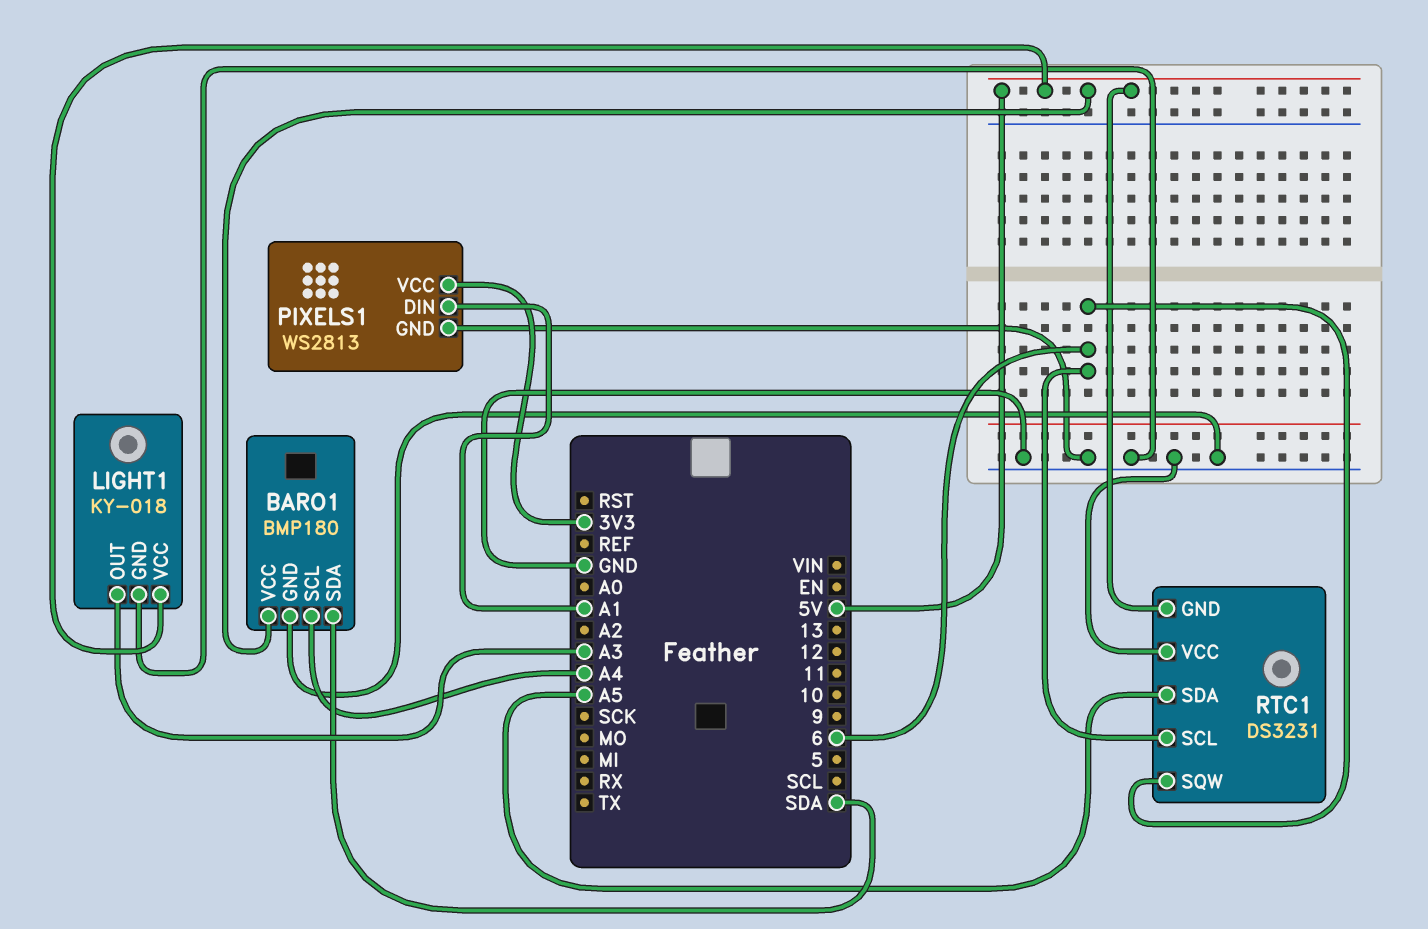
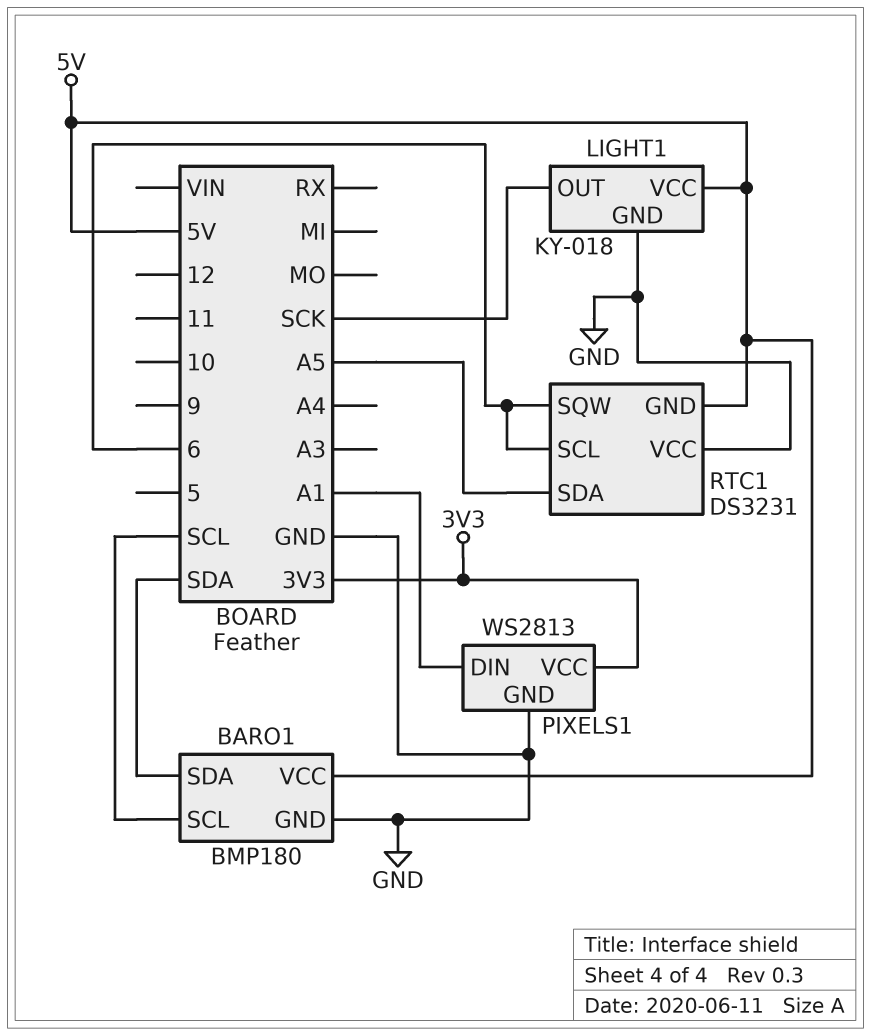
BARO1 pin SCL: A4 -> SCL
LIGHT1 pin OUT: A3 -> SCK

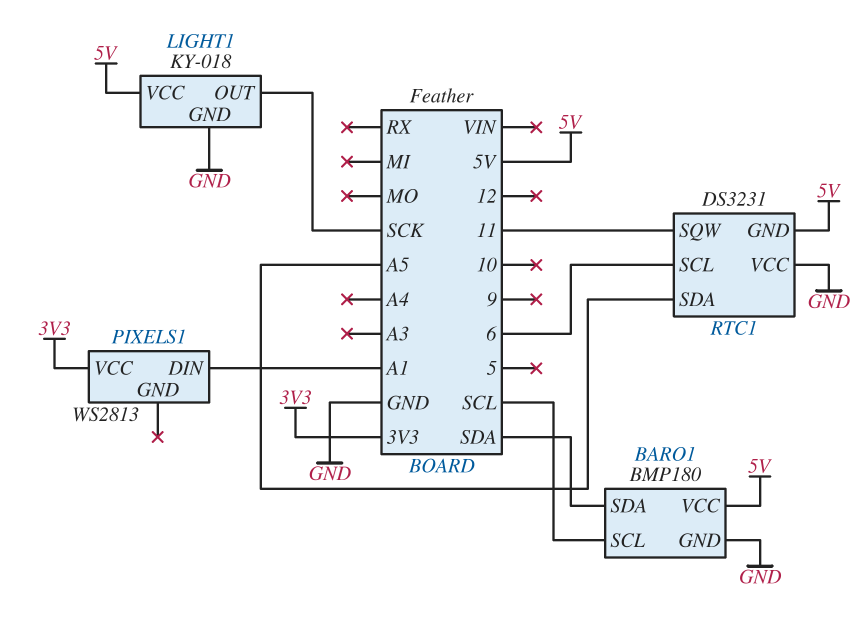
PIXELS1 pin GND: GND -> none
RTC1 pin SQW: 6 -> 11

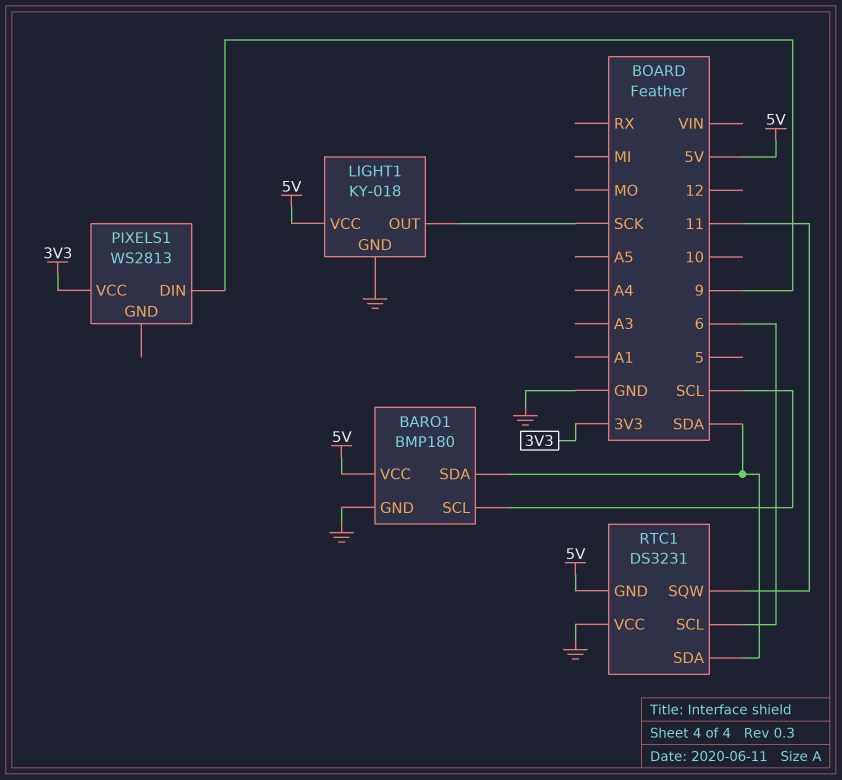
PIXELS1 pin DIN: A1 -> 9
RTC1 pin SDA: A5 -> SDA

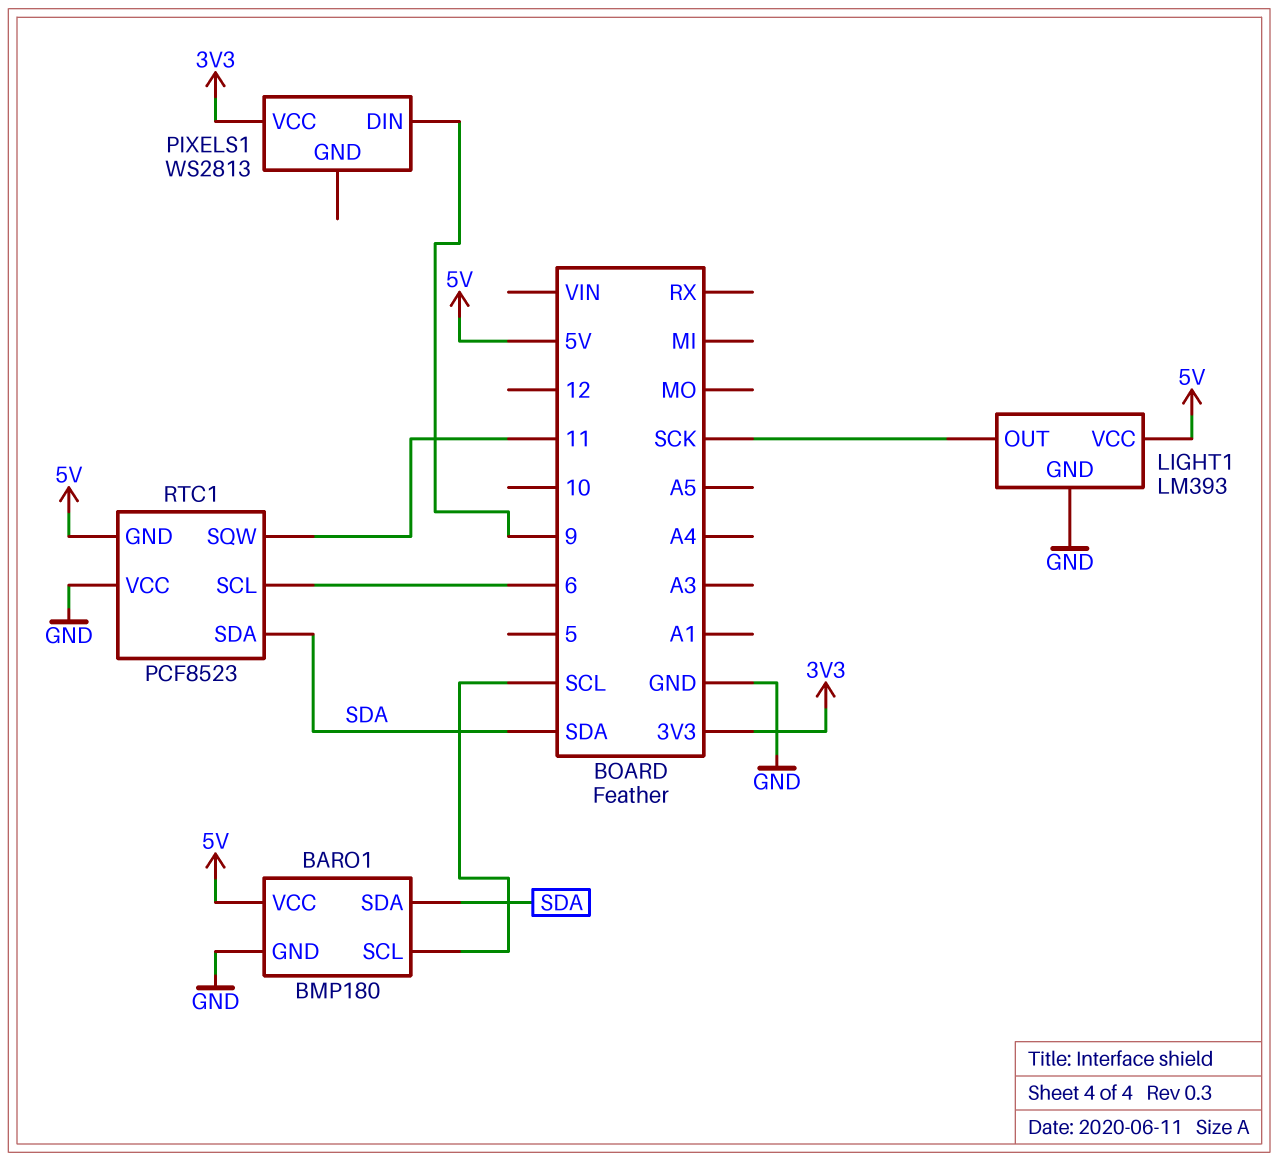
LIGHT1: KY-018 -> LM393
RTC1: DS3231 -> PCF8523

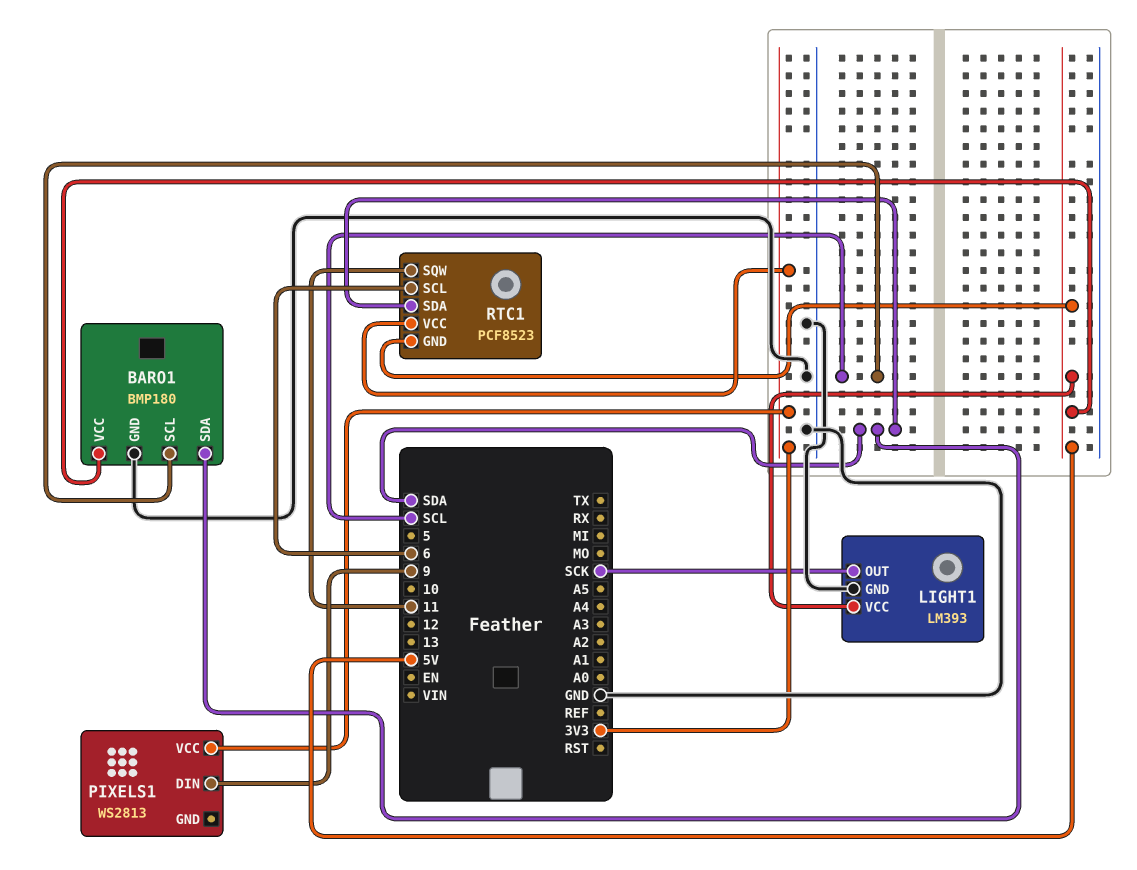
RTC1 pin VCC: GND -> 3V3

